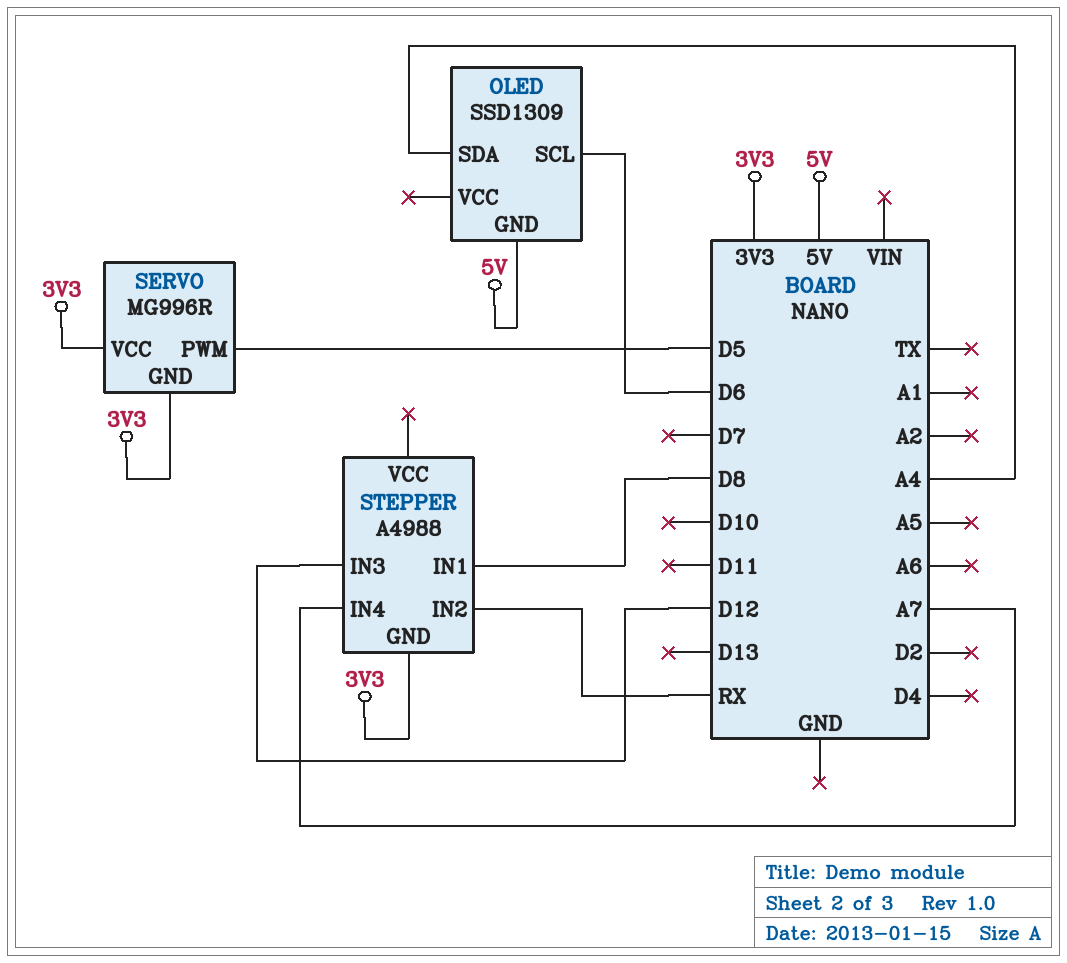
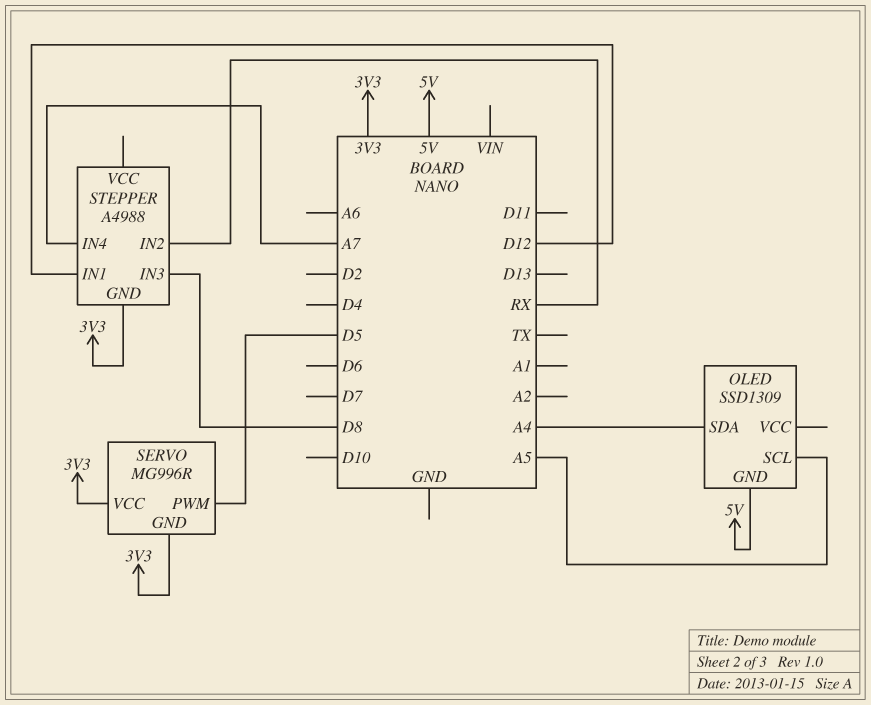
OLED pin SCL: D6 -> A5
STEPPER pin IN1: D8 -> D12
STEPPER pin IN3: D12 -> D8

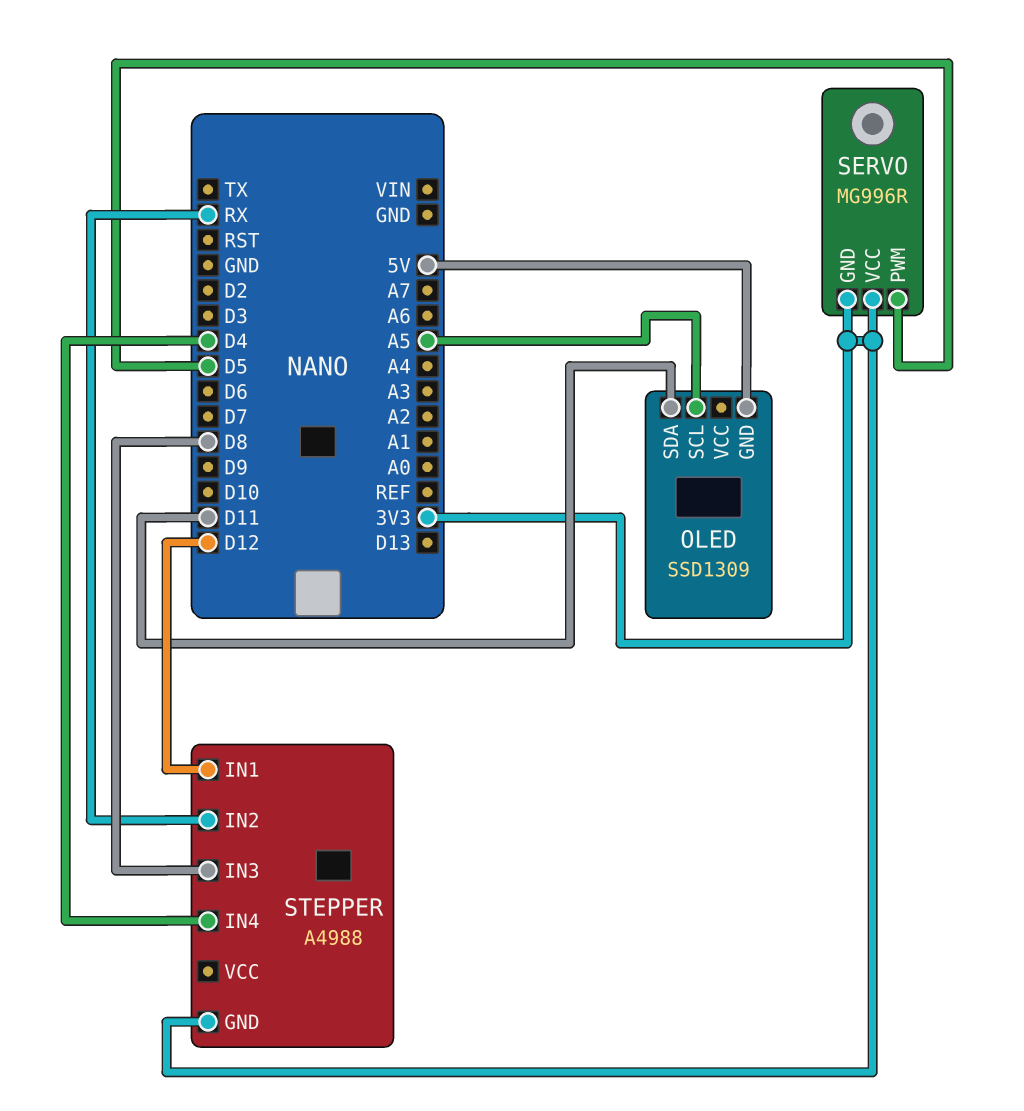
OLED pin SDA: A4 -> D11
STEPPER pin IN4: A7 -> D4

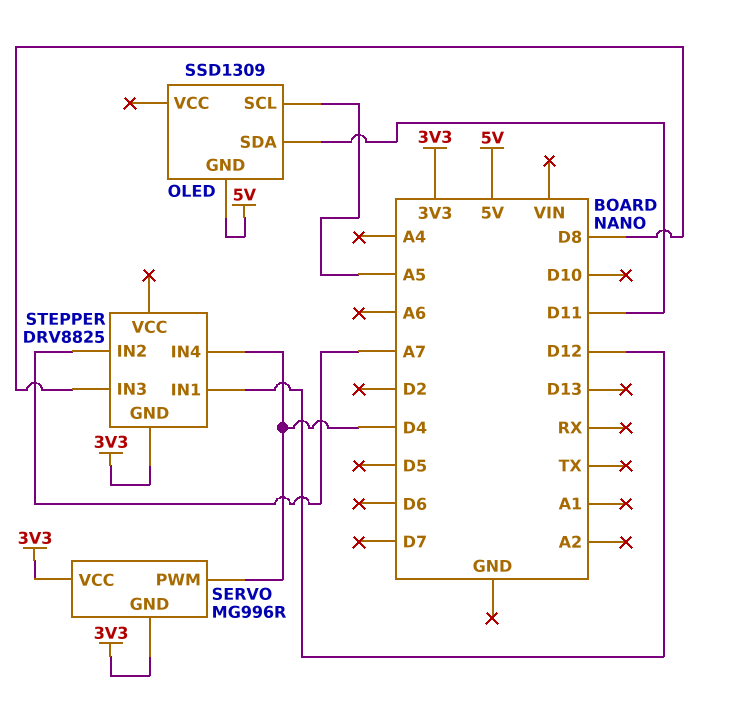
SERVO pin PWM: D5 -> D4
STEPPER: A4988 -> DRV8825
STEPPER pin IN2: RX -> A7

